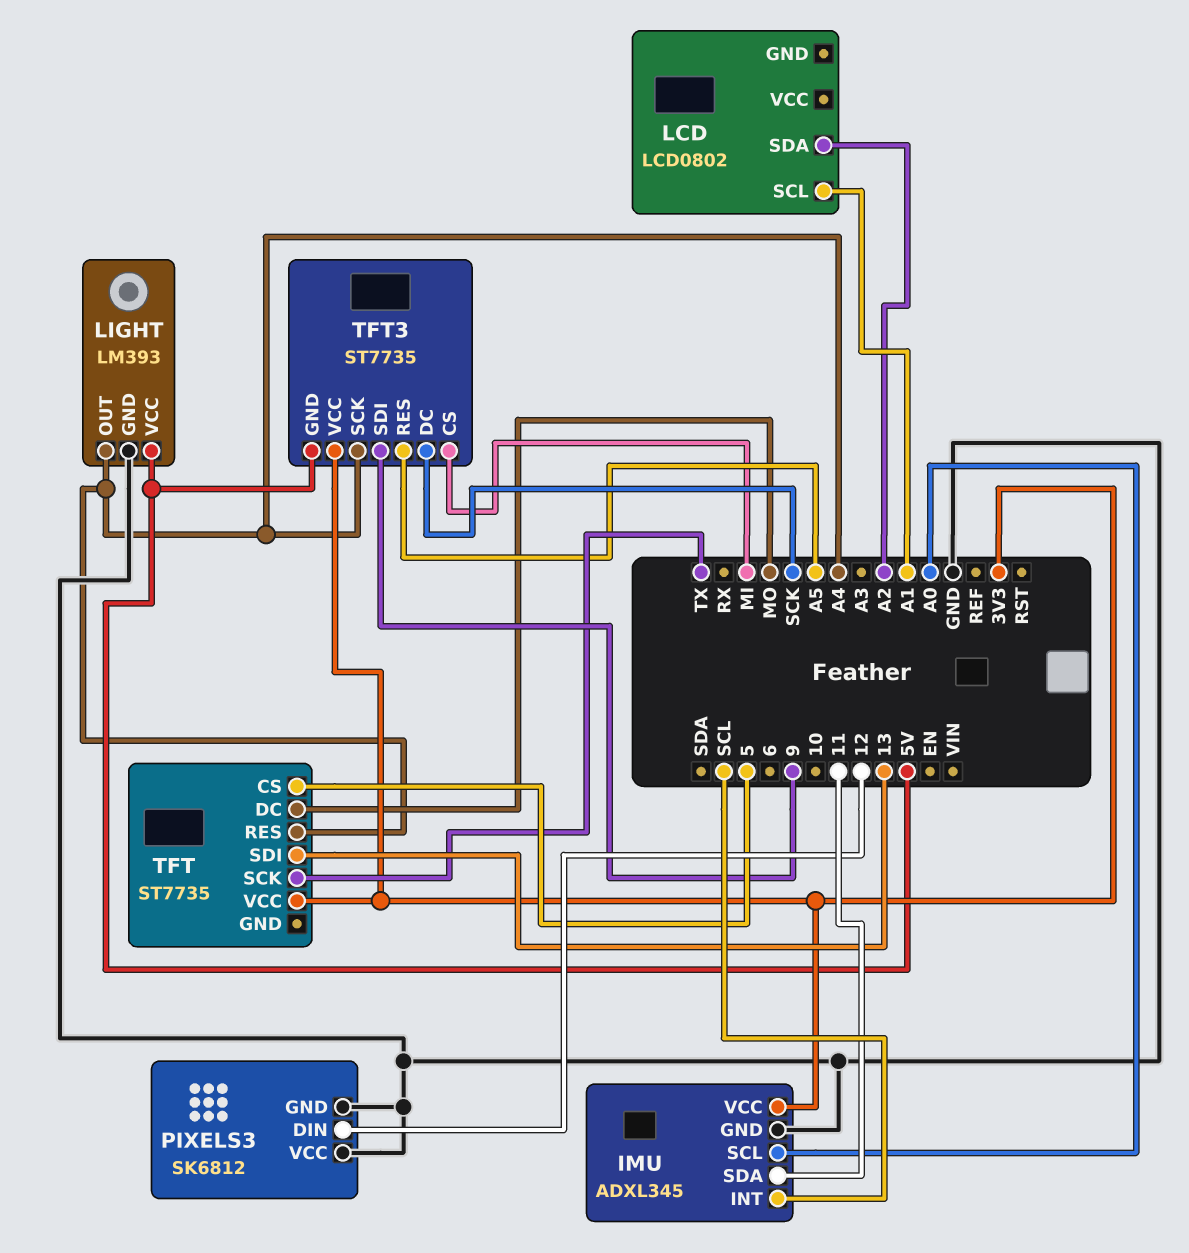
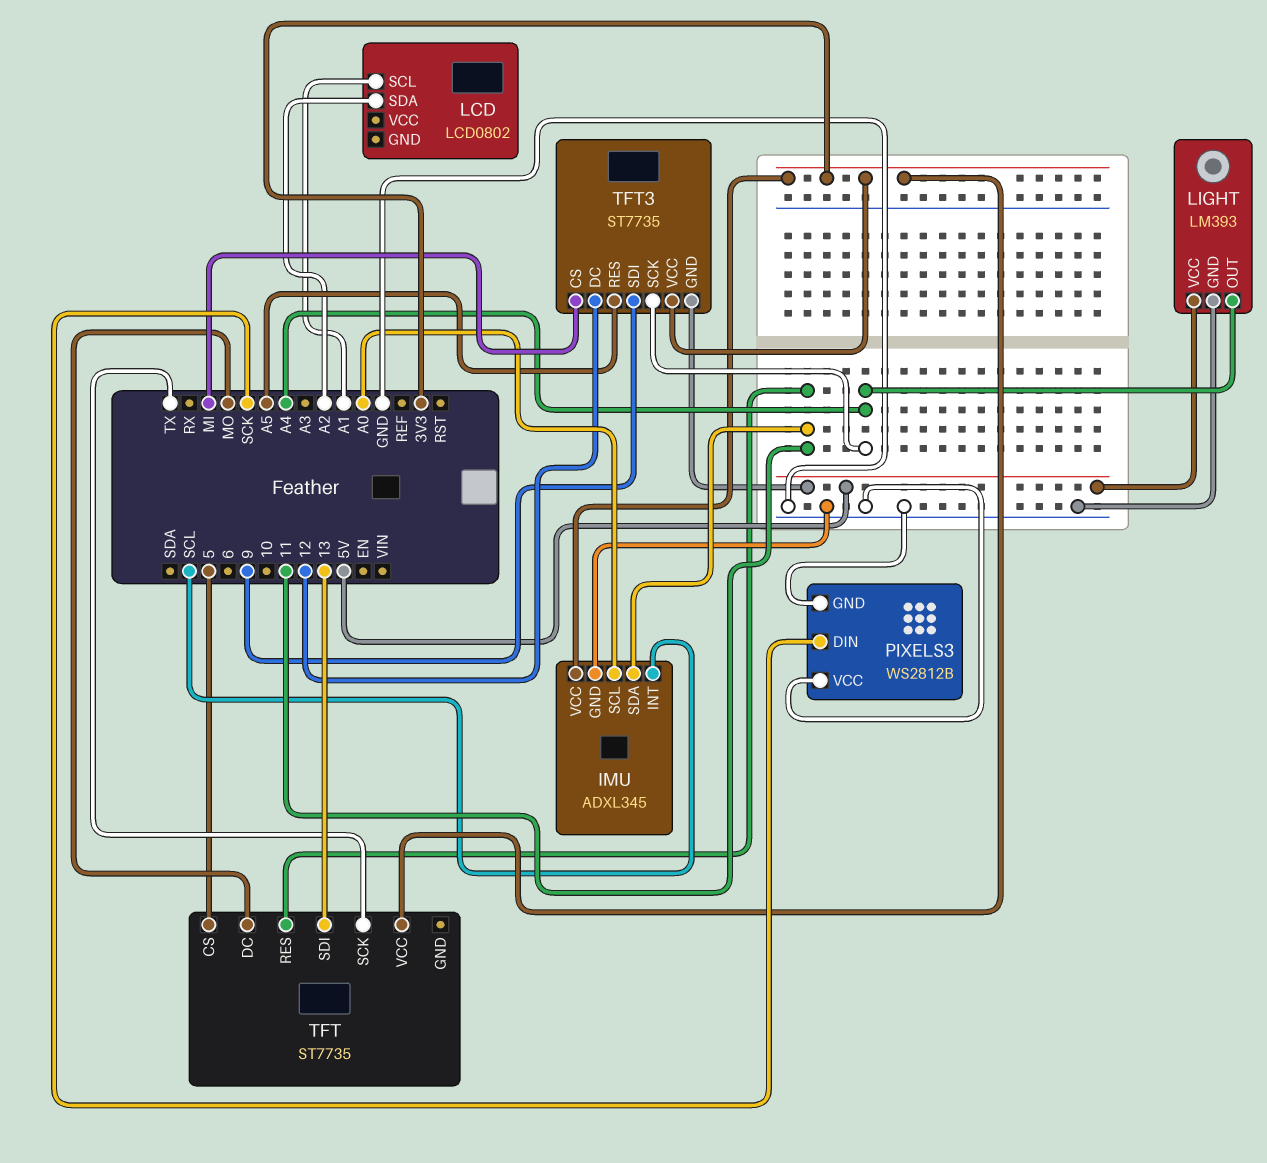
PIXELS3: SK6812 -> WS2812B
PIXELS3 pin DIN: 12 -> SCK
TFT pin RES: A4 -> 11
TFT3 pin DC: SCK -> 12

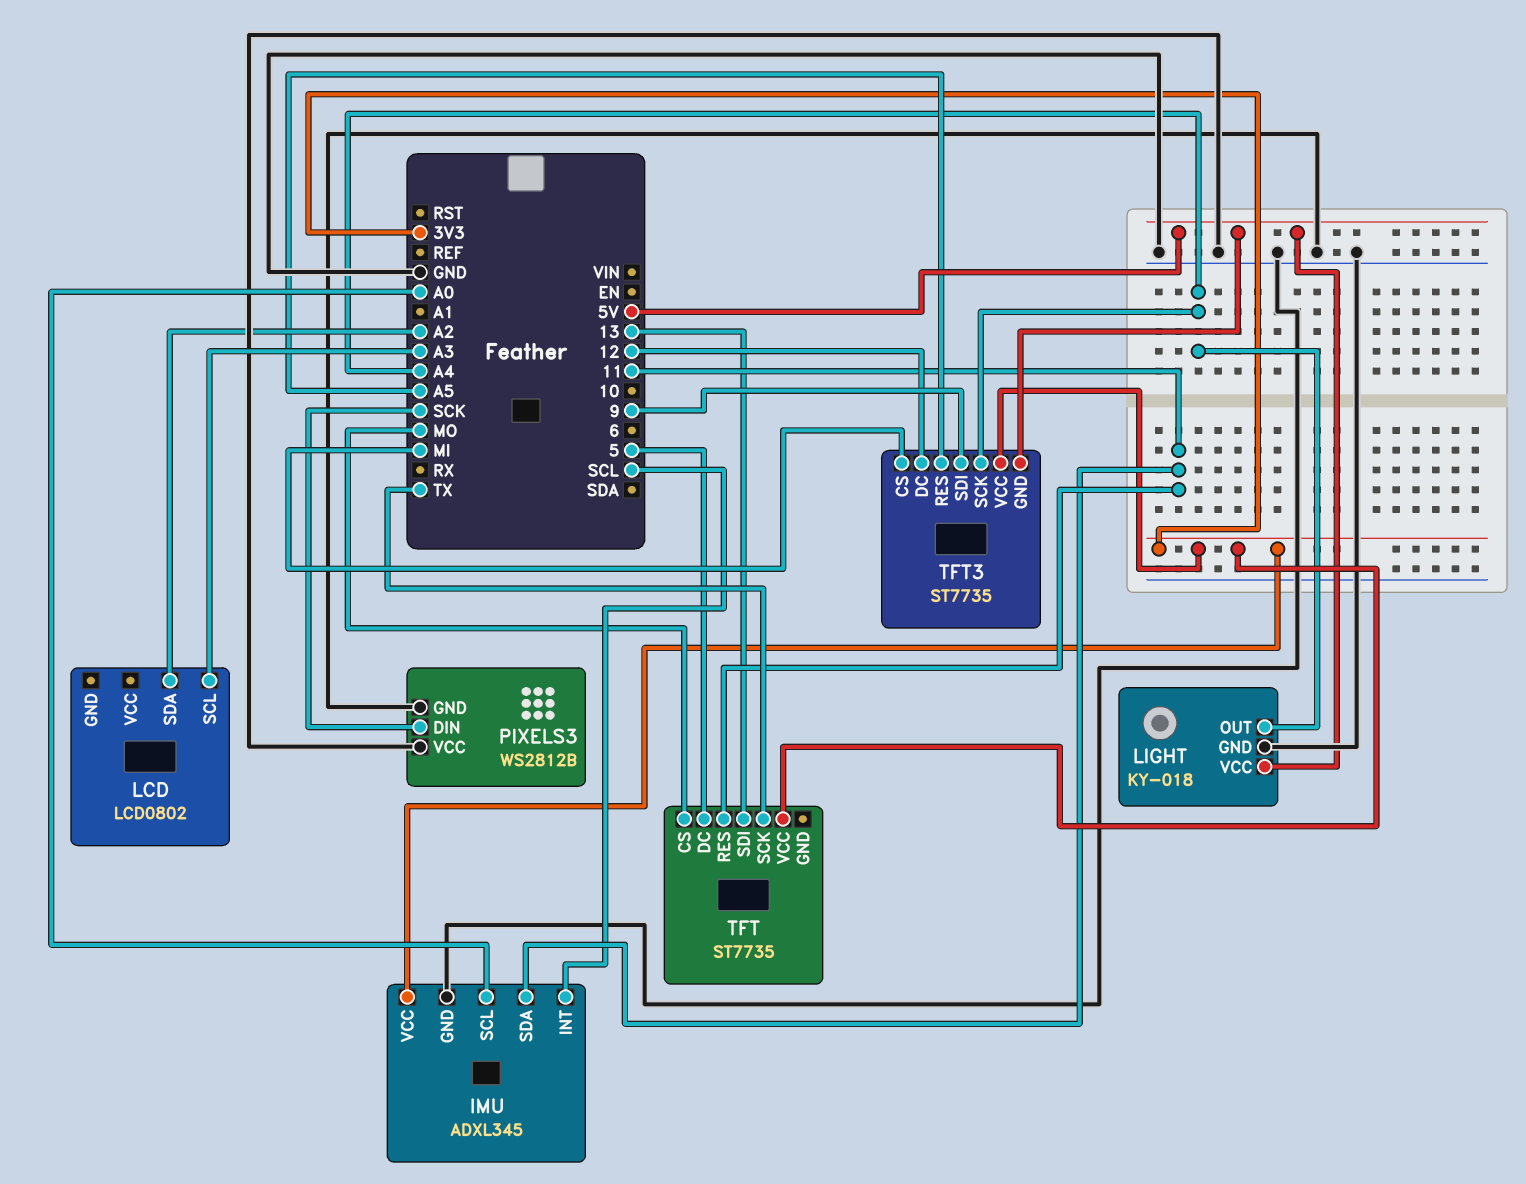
LCD pin SCL: A1 -> A3
LIGHT: LM393 -> KY-018
TFT pin CS: 5 -> MO
TFT pin DC: MO -> 5

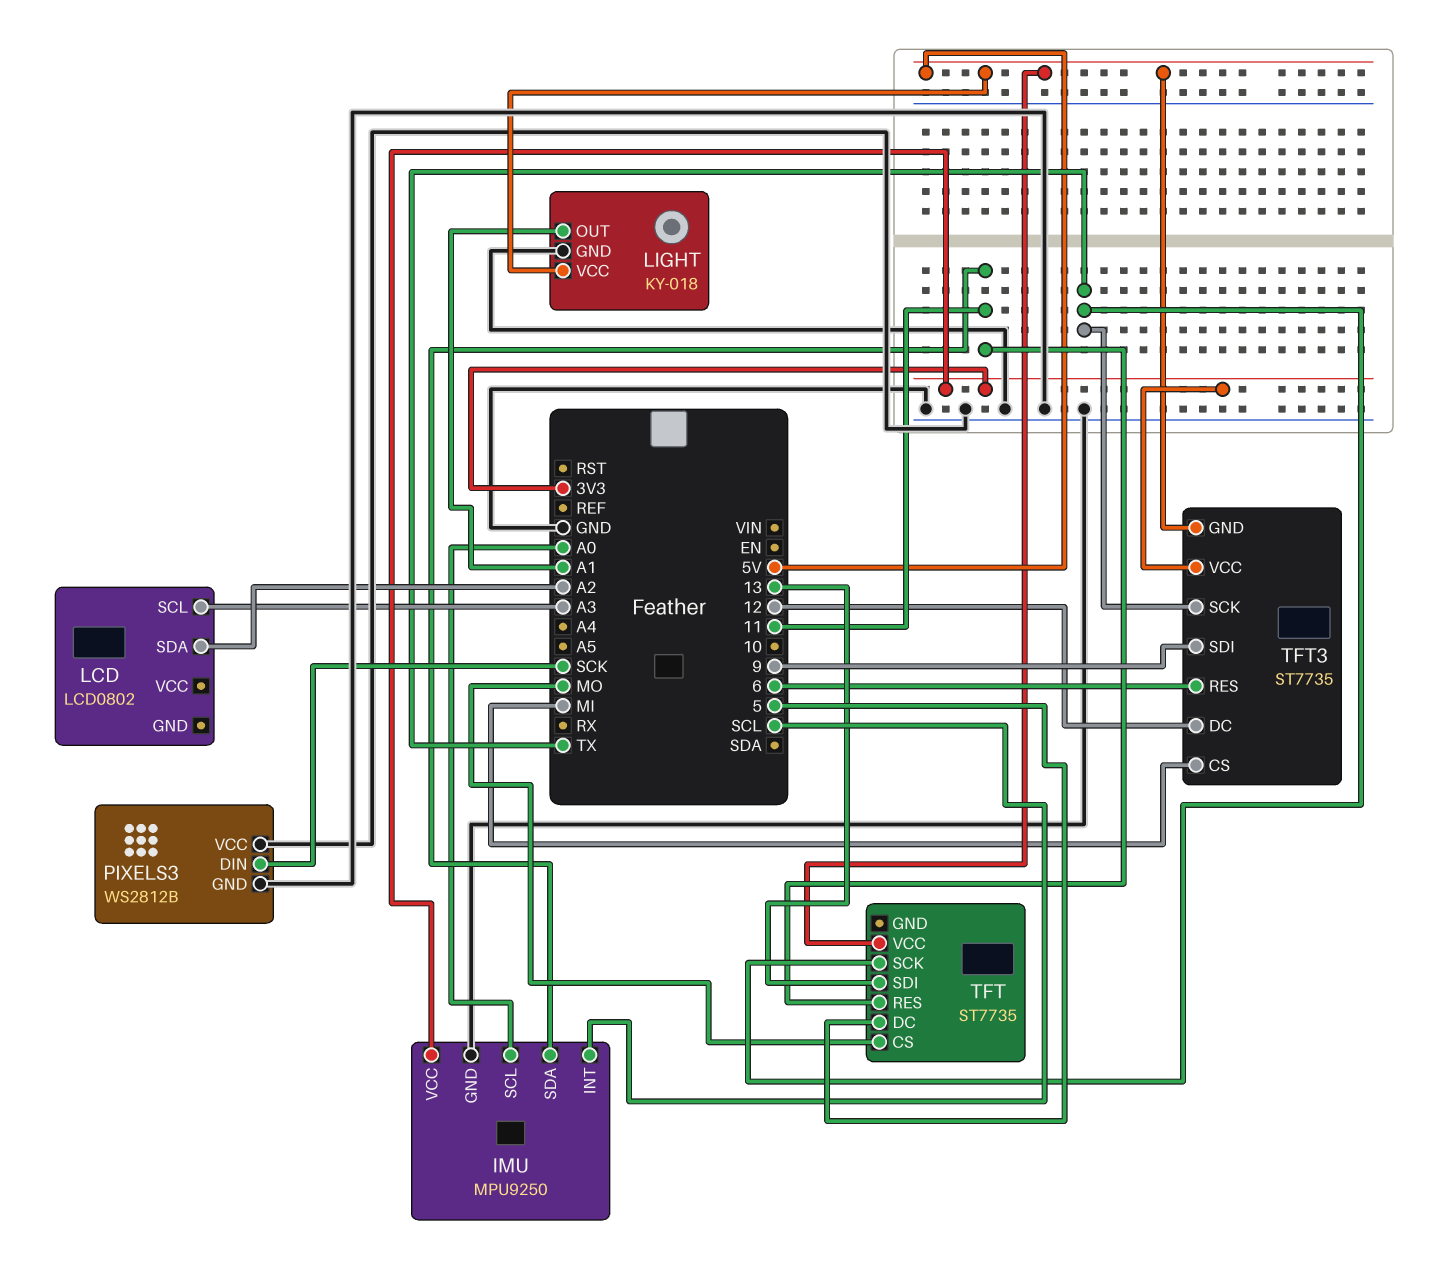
IMU: ADXL345 -> MPU9250
LIGHT pin OUT: A4 -> A1
TFT pin VCC: 3V3 -> 5V
TFT3 pin RES: A5 -> 6
TFT3 pin SCK: A4 -> TX

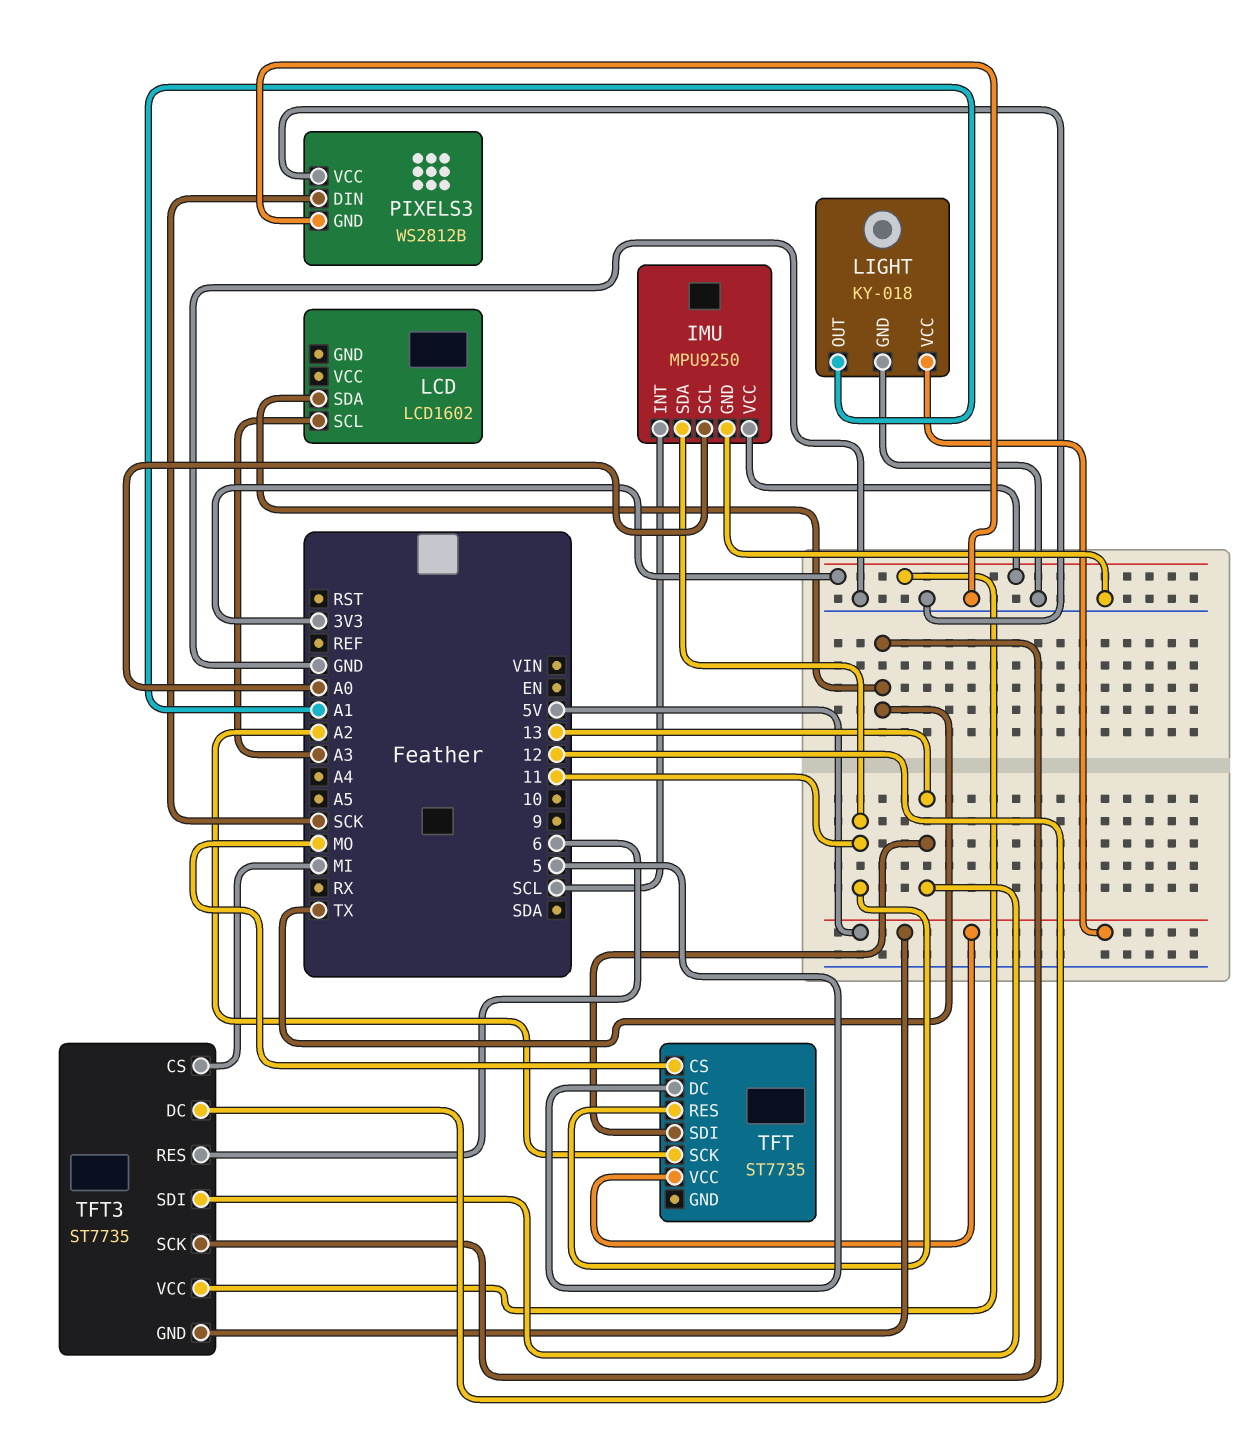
LCD: LCD0802 -> LCD1602
LCD pin SDA: A2 -> TX
TFT pin SCK: TX -> A2
TFT3 pin SDI: 9 -> 13

